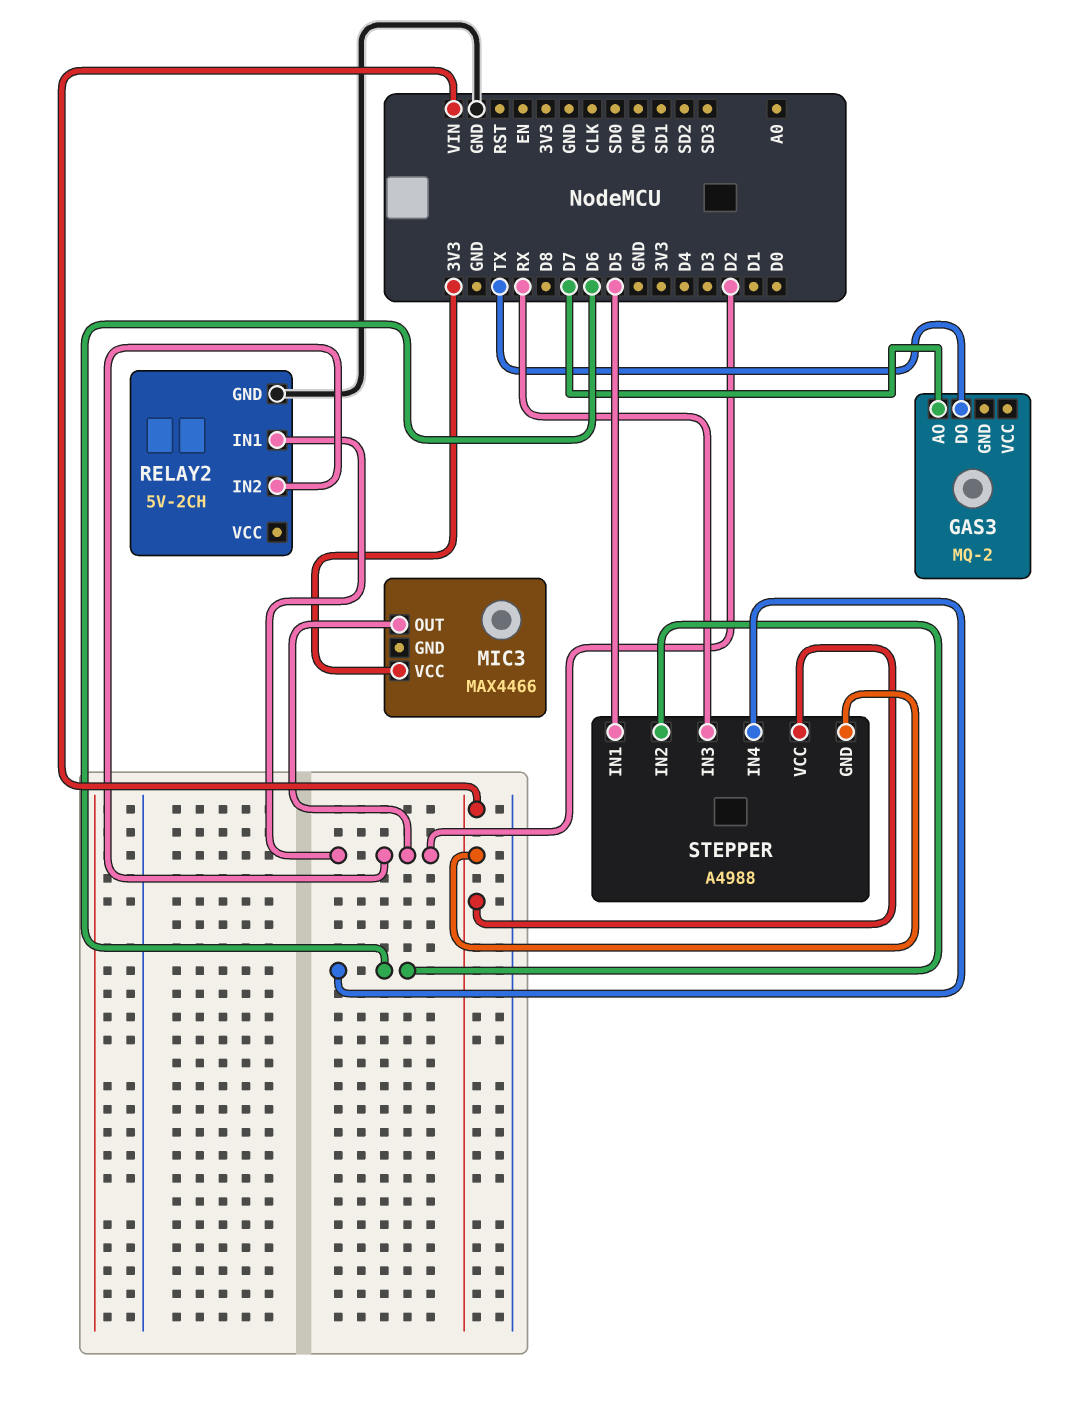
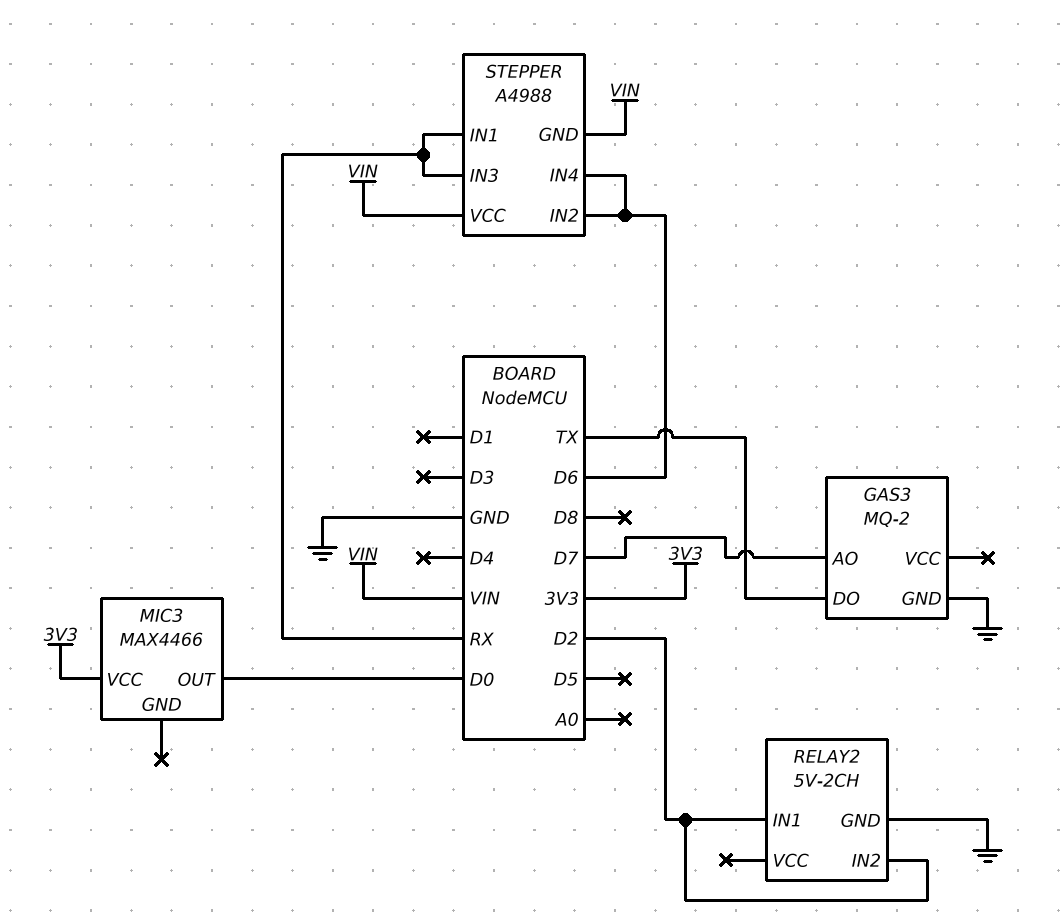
GAS3 pin GND: none -> GND
MIC3 pin OUT: D2 -> D0
STEPPER pin IN1: D5 -> RX

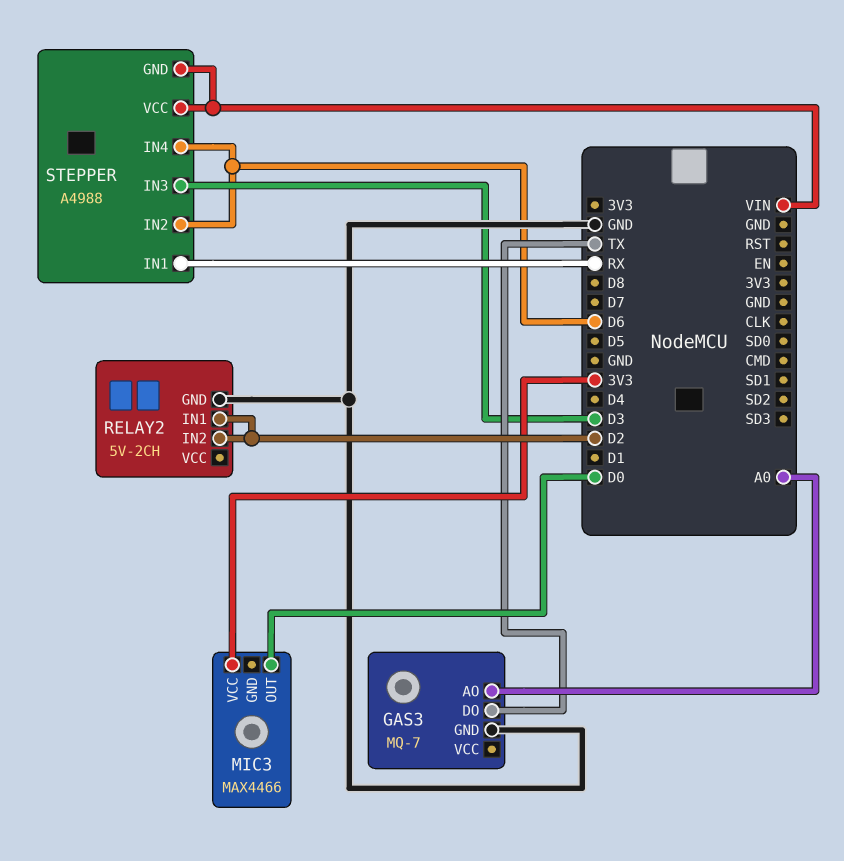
GAS3: MQ-2 -> MQ-7
GAS3 pin AO: D7 -> A0
STEPPER pin IN3: RX -> D3

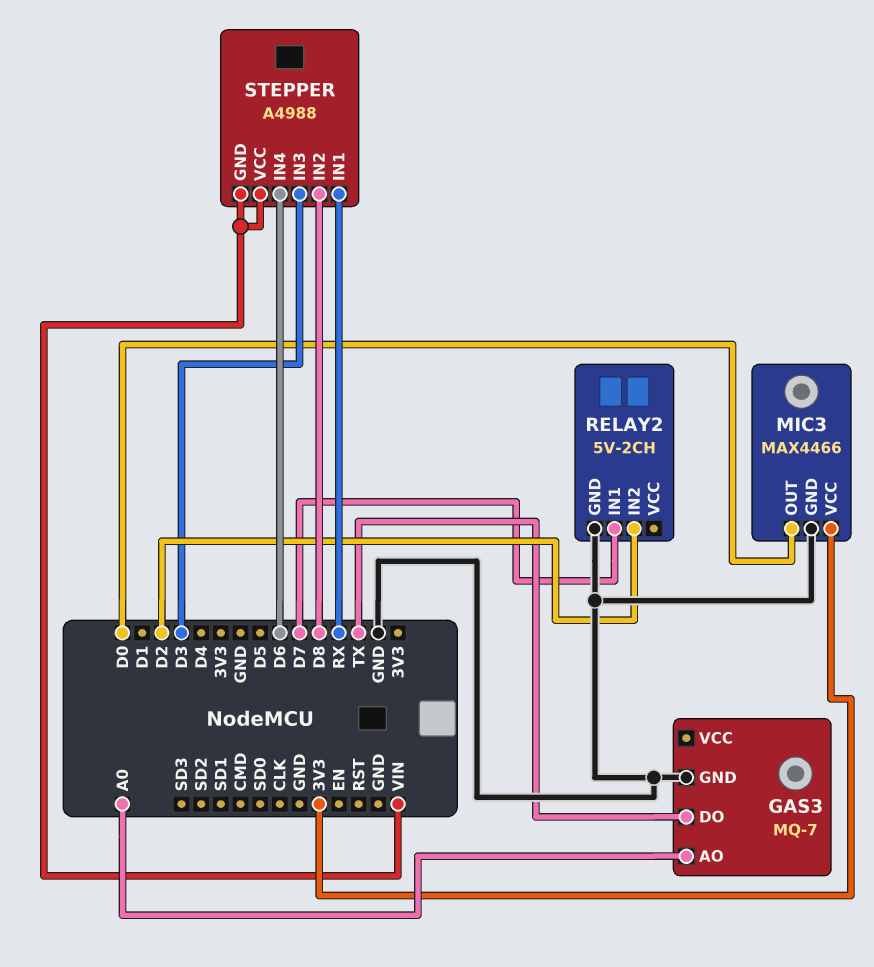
MIC3 pin GND: none -> GND
RELAY2 pin IN1: D2 -> D7
STEPPER pin IN2: D6 -> D8

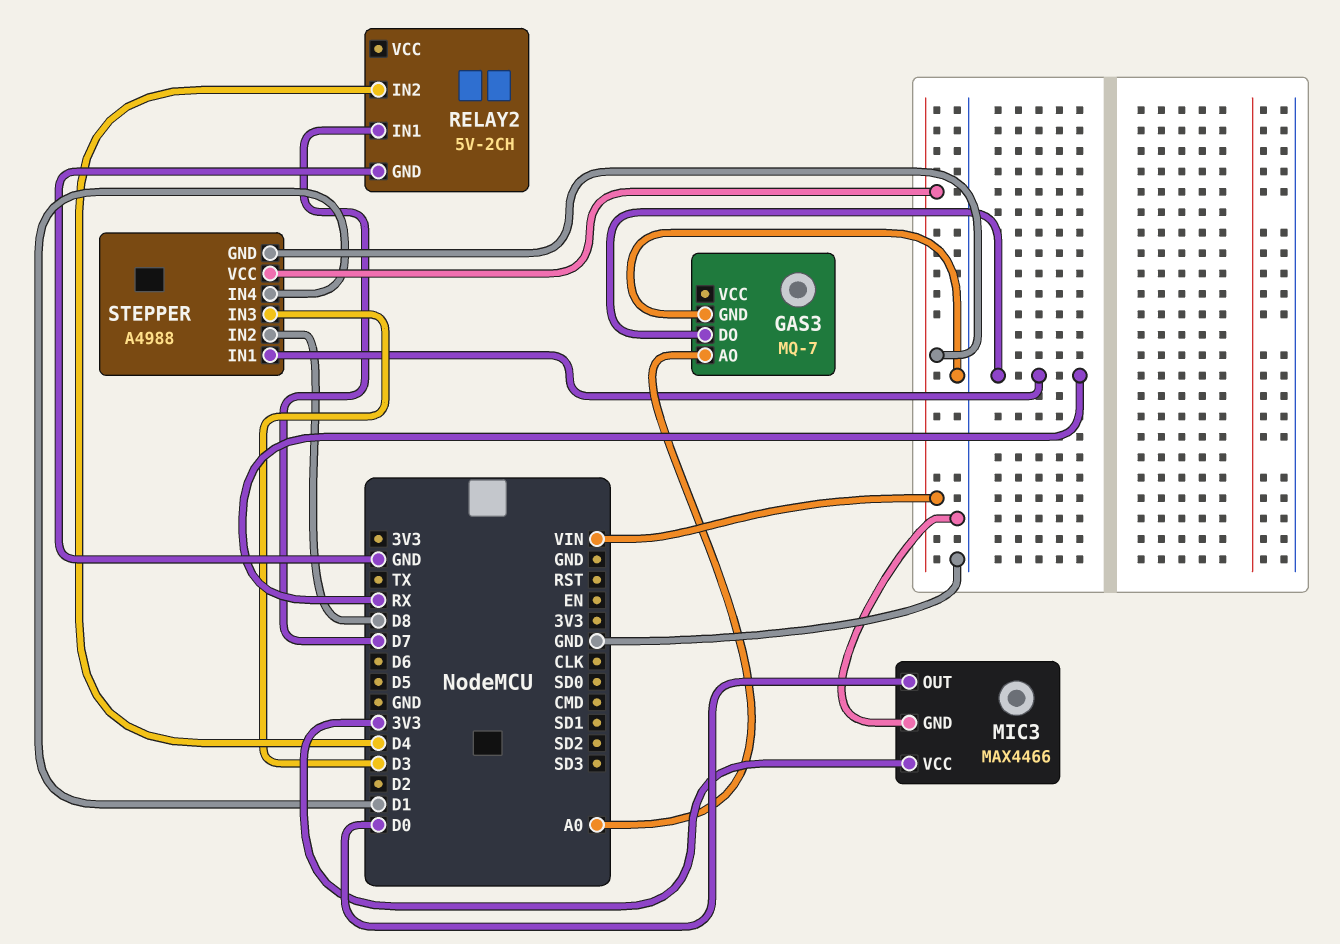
GAS3 pin DO: TX -> RX
RELAY2 pin IN2: D2 -> D4
STEPPER pin IN4: D6 -> D1

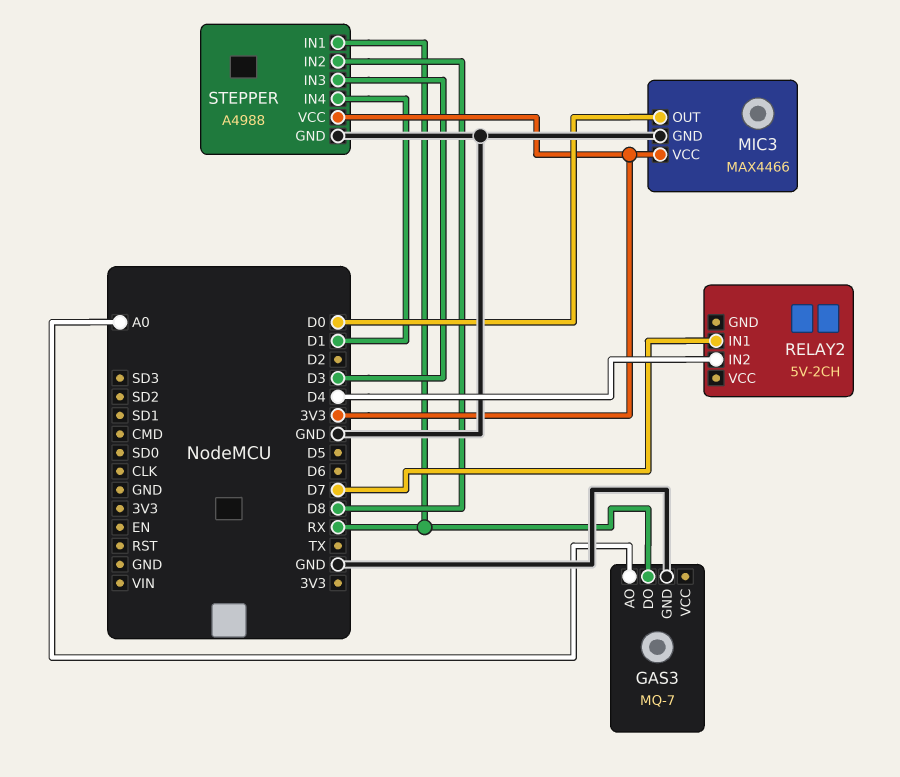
RELAY2 pin GND: GND -> none
STEPPER pin GND: VIN -> GND
STEPPER pin VCC: VIN -> 3V3

